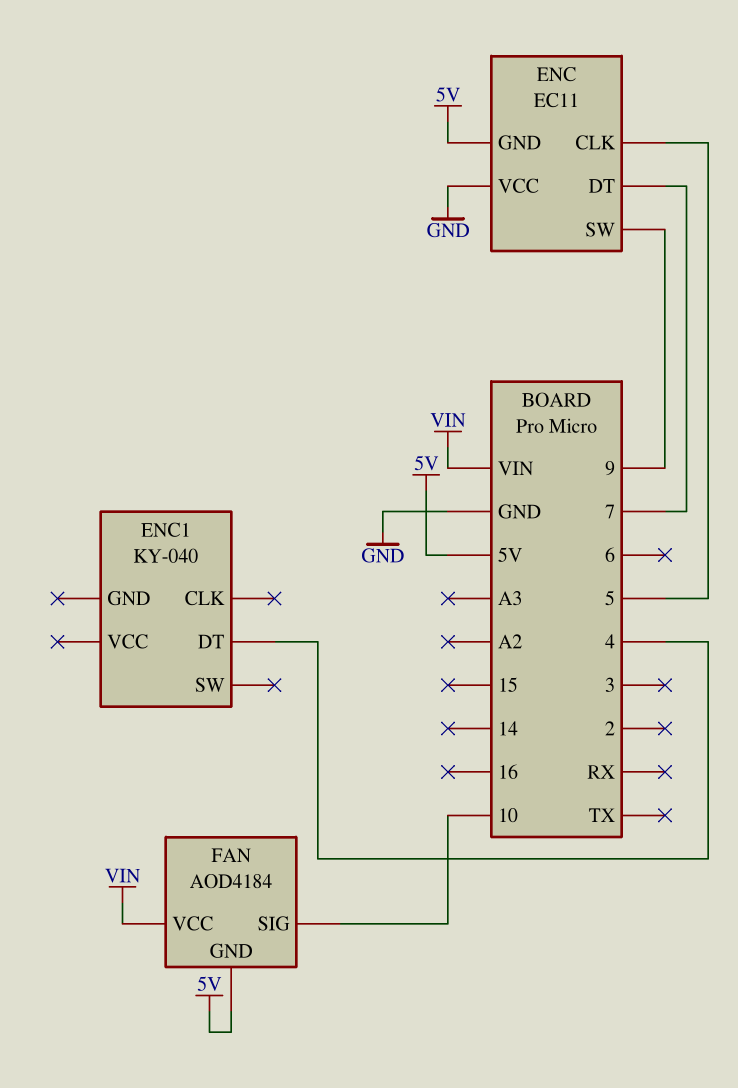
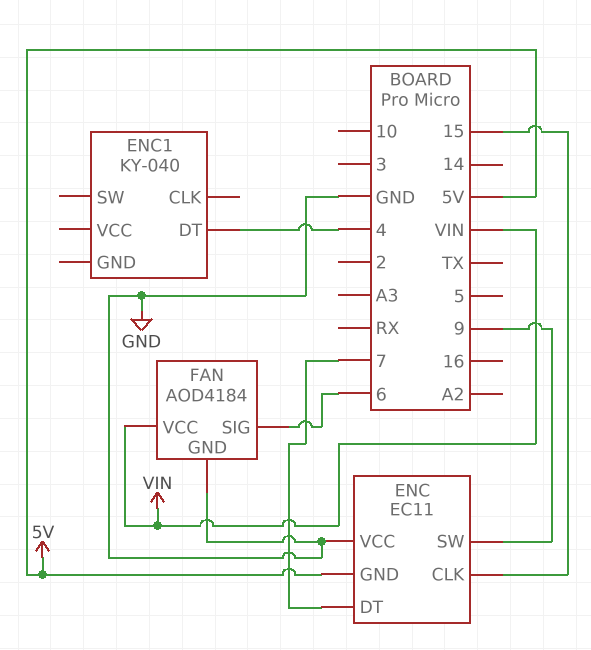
ENC pin CLK: 5 -> 15
FAN pin GND: 5V -> GND
FAN pin SIG: 10 -> 6

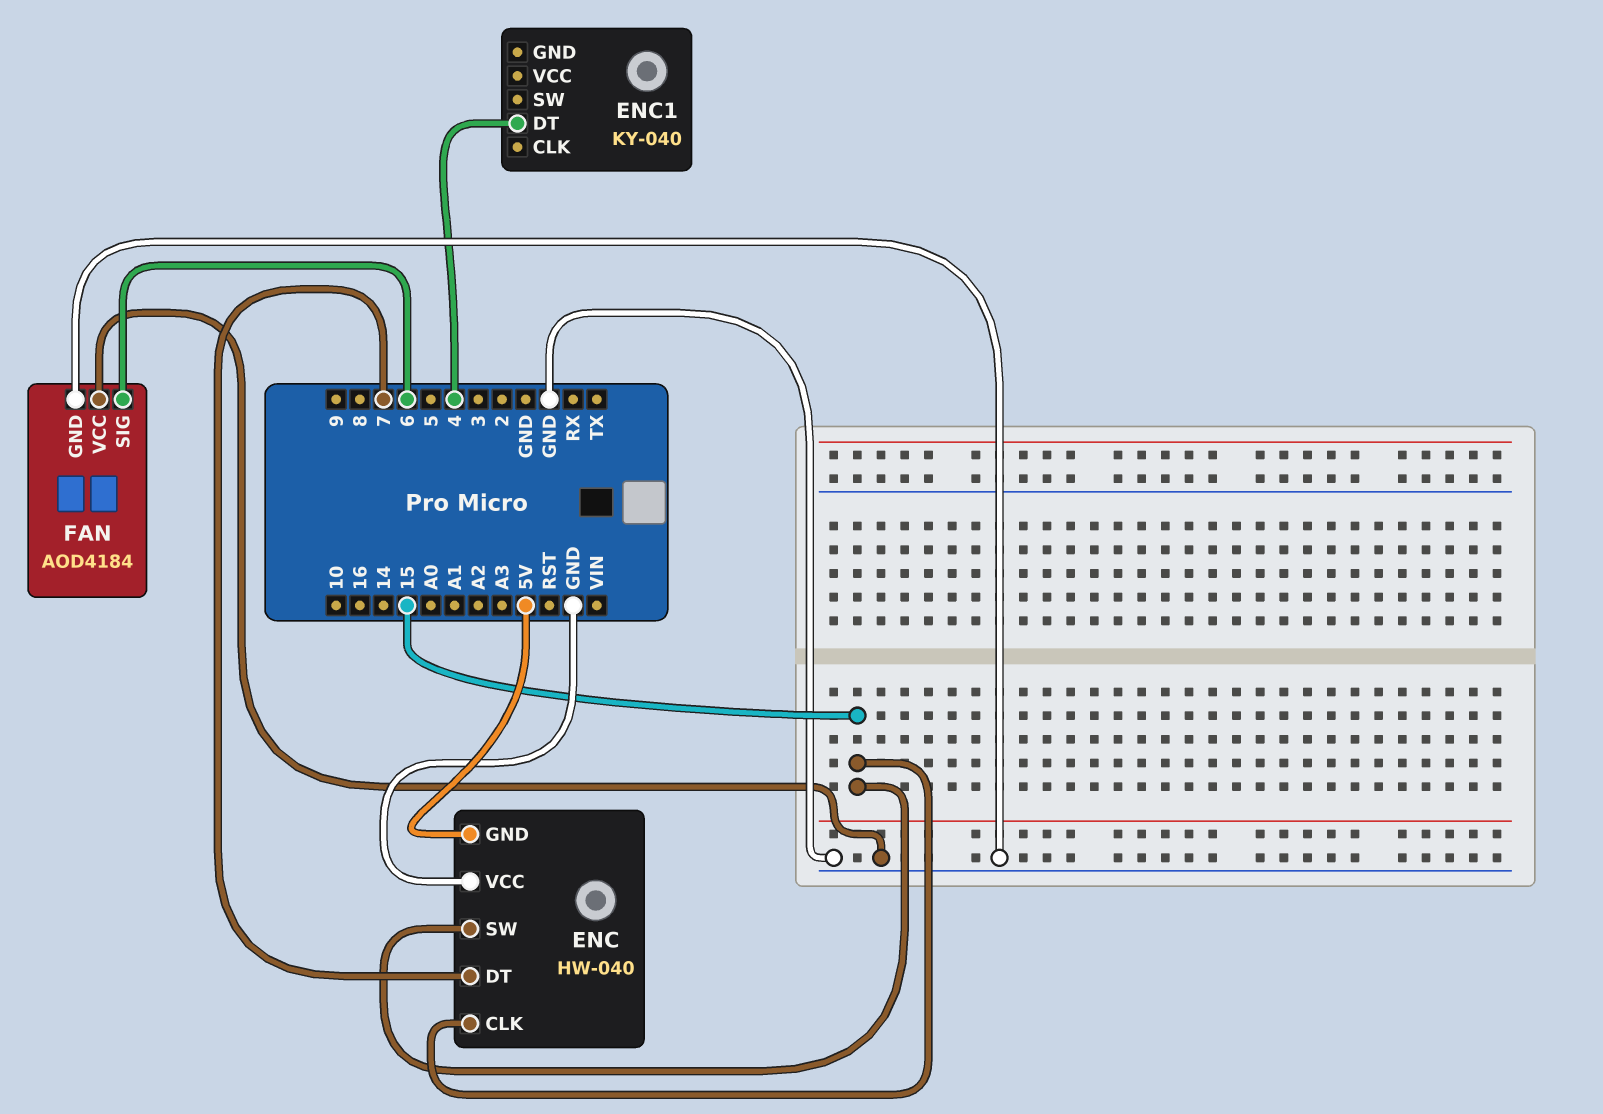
ENC: EC11 -> HW-040
ENC pin SW: 9 -> 15
FAN pin VCC: VIN -> GND

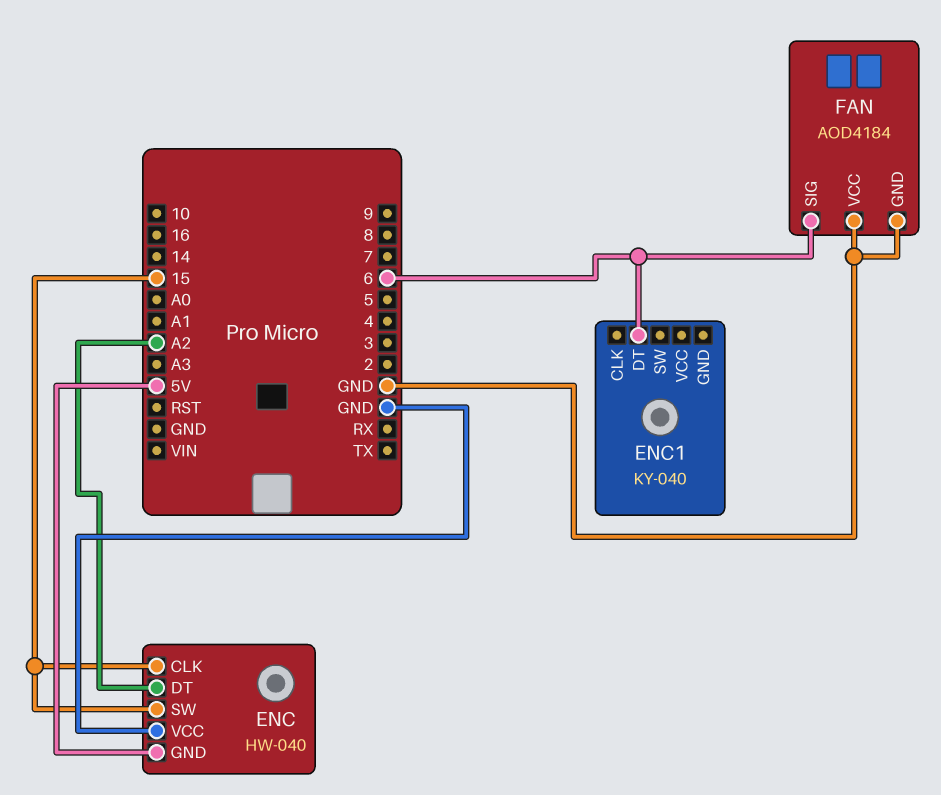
ENC pin DT: 7 -> A2
ENC1 pin DT: 4 -> 6

